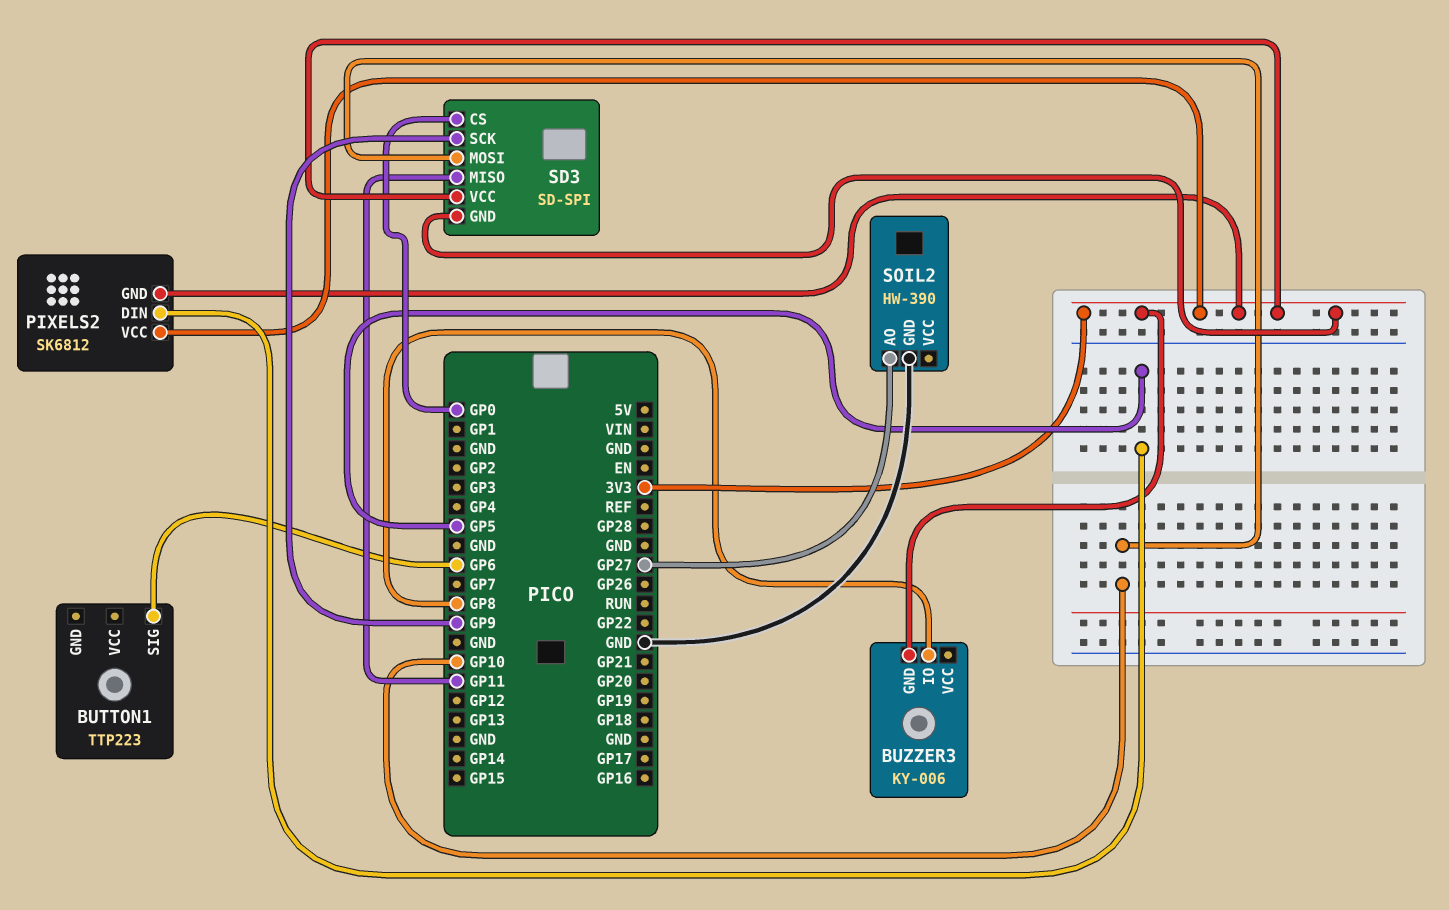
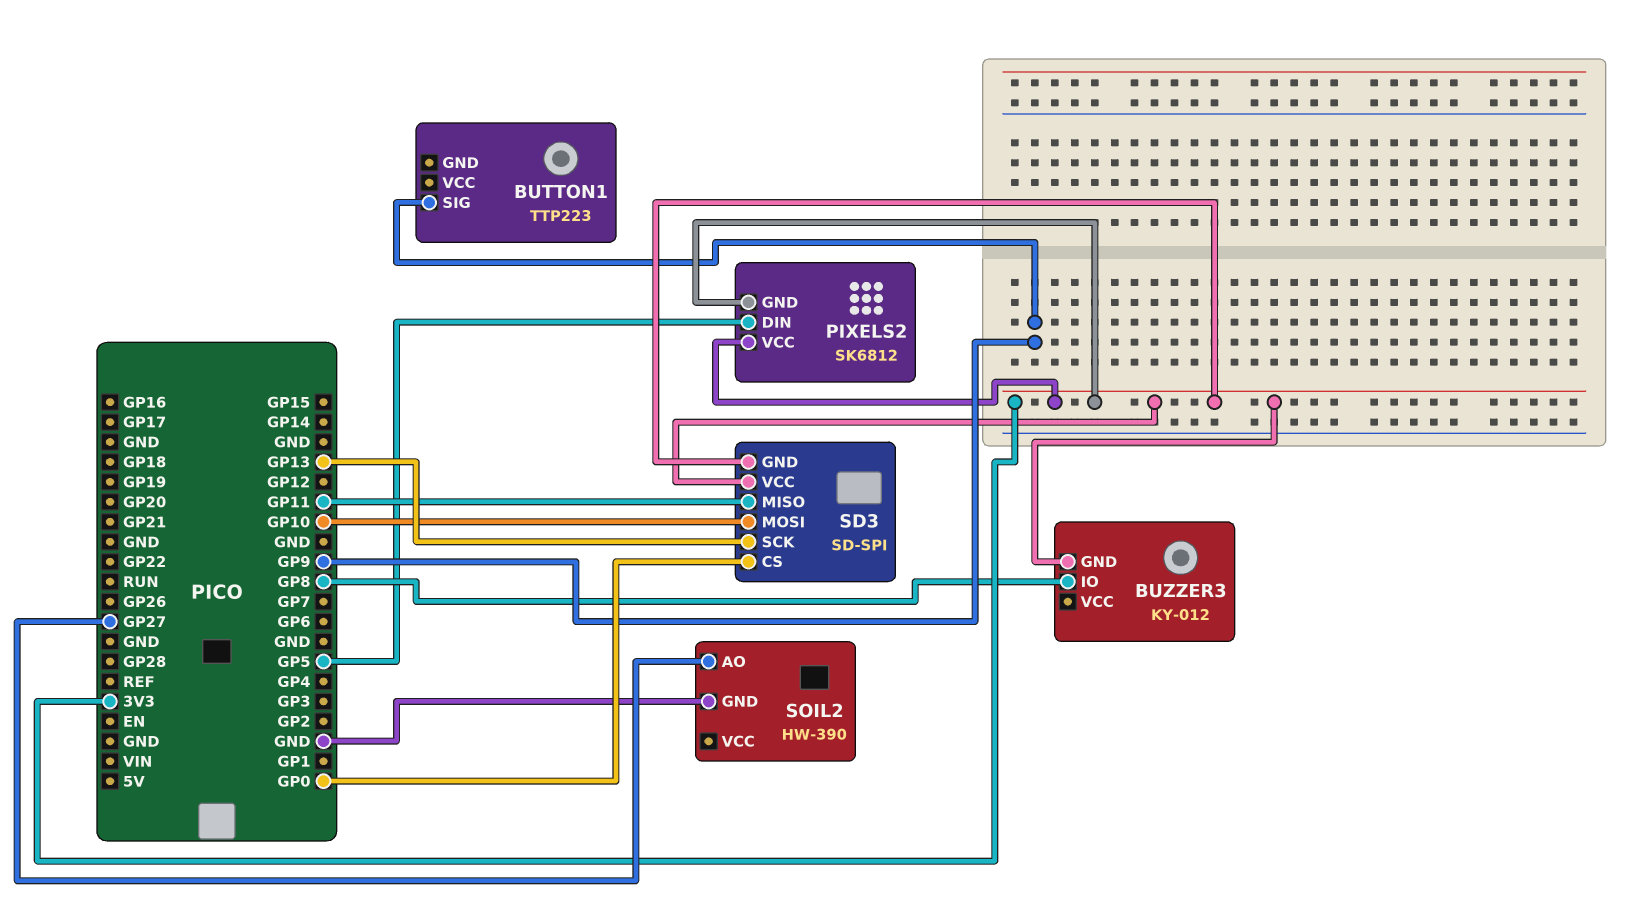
BUTTON1 pin SIG: GP6 -> GP9
BUZZER3: KY-006 -> KY-012
SD3 pin SCK: GP9 -> GP13

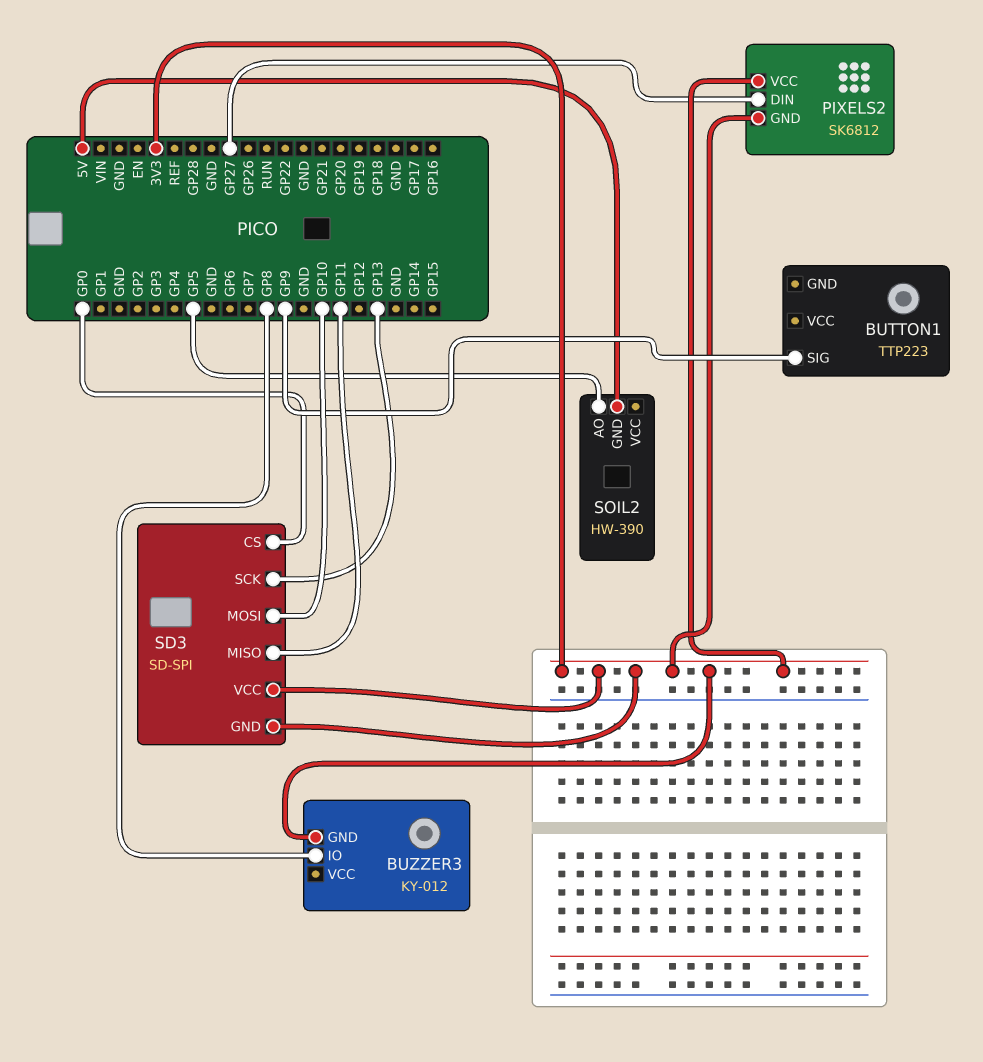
PIXELS2 pin DIN: GP5 -> GP27
SOIL2 pin AO: GP27 -> GP5
SOIL2 pin GND: GND -> 5V

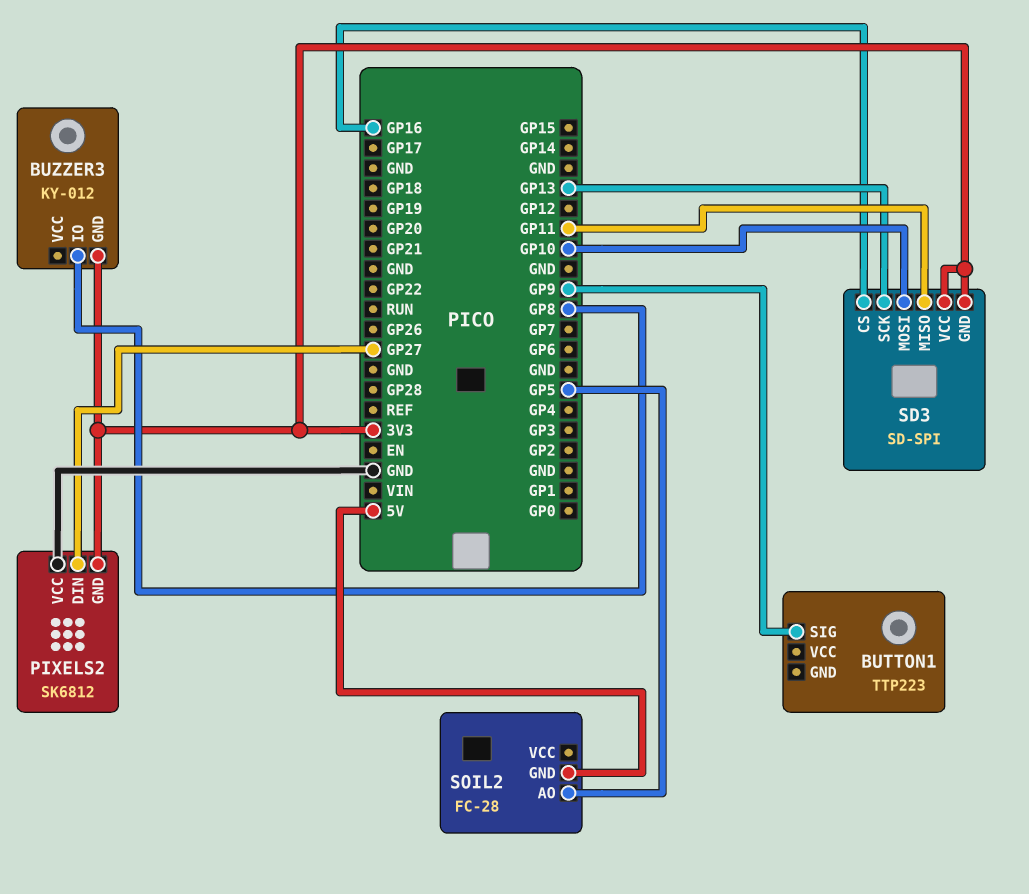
PIXELS2 pin VCC: 3V3 -> GND
SD3 pin CS: GP0 -> GP16
SOIL2: HW-390 -> FC-28

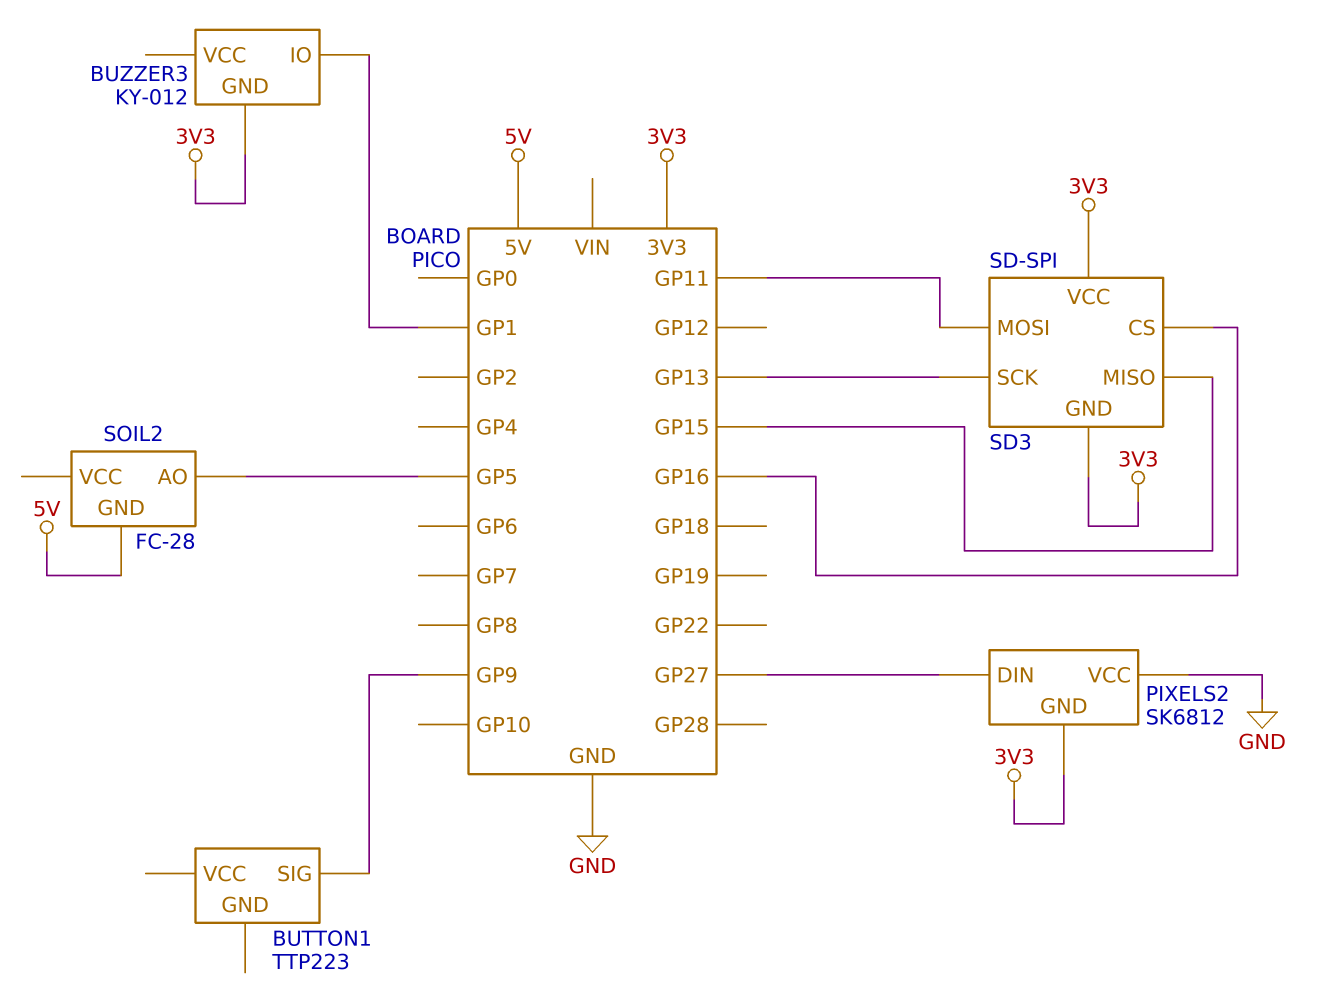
BUZZER3 pin IO: GP8 -> GP1
SD3 pin MISO: GP11 -> GP15
SD3 pin MOSI: GP10 -> GP11

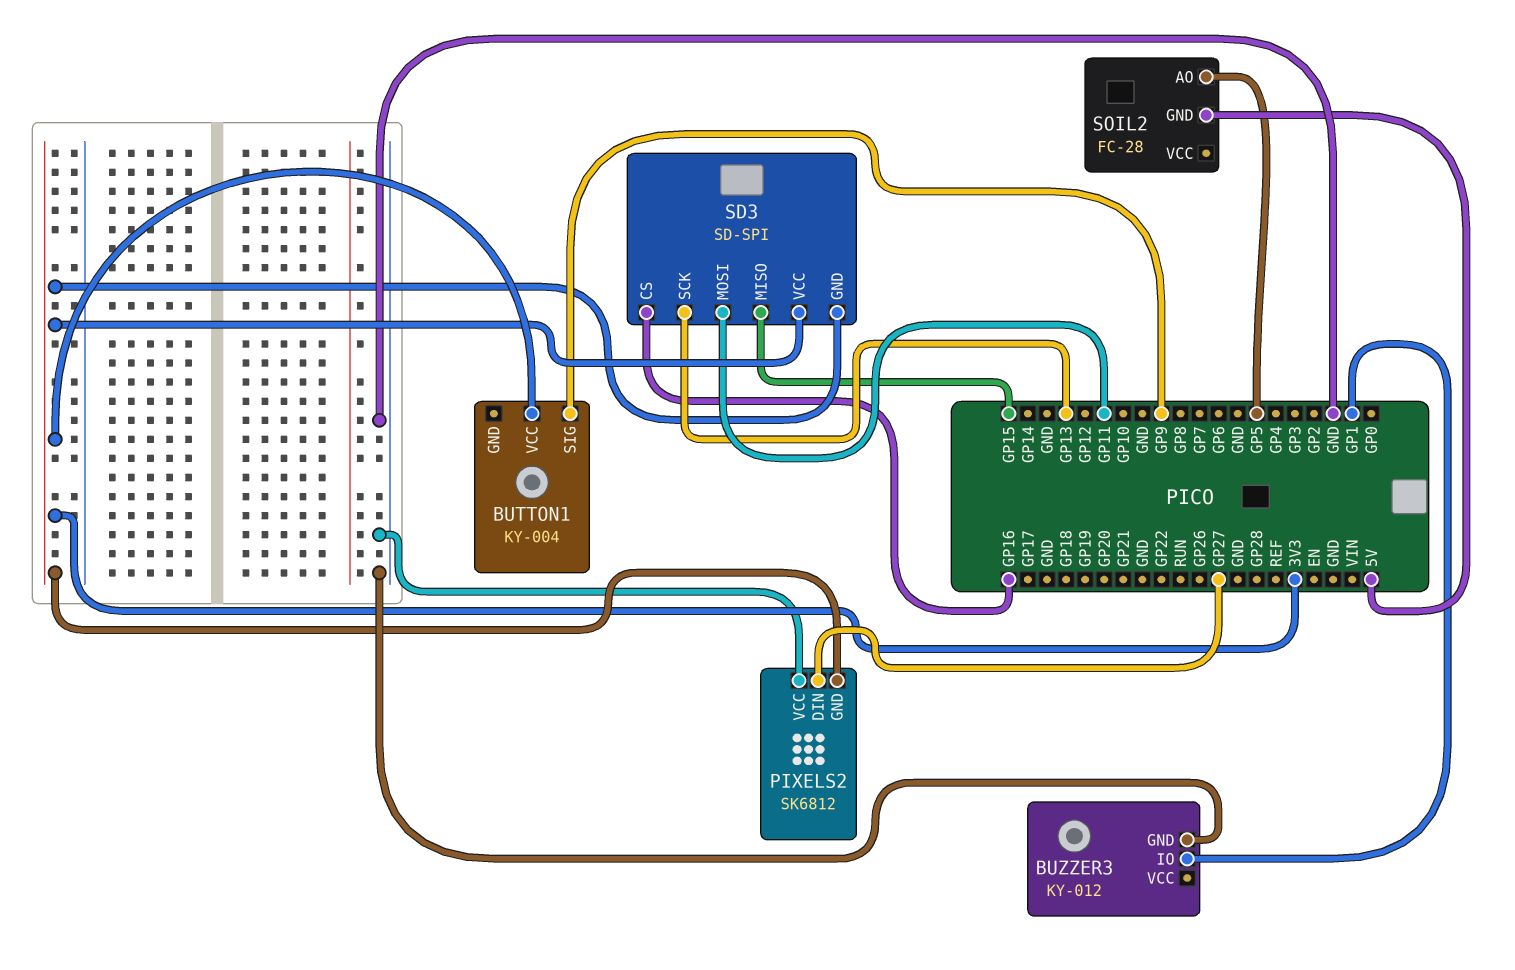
BUTTON1: TTP223 -> KY-004
BUTTON1 pin VCC: none -> 3V3
BUZZER3 pin GND: 3V3 -> GND

